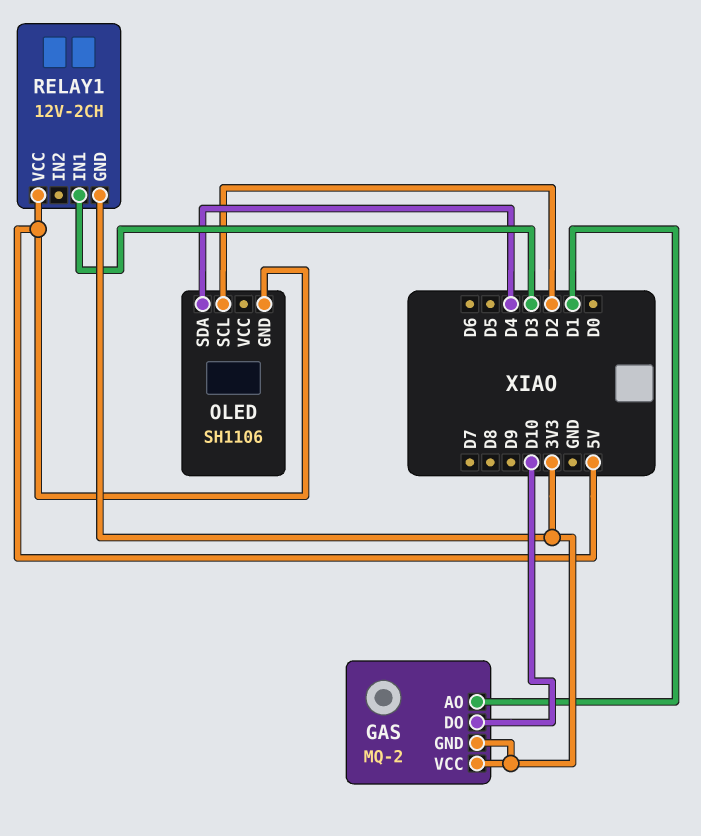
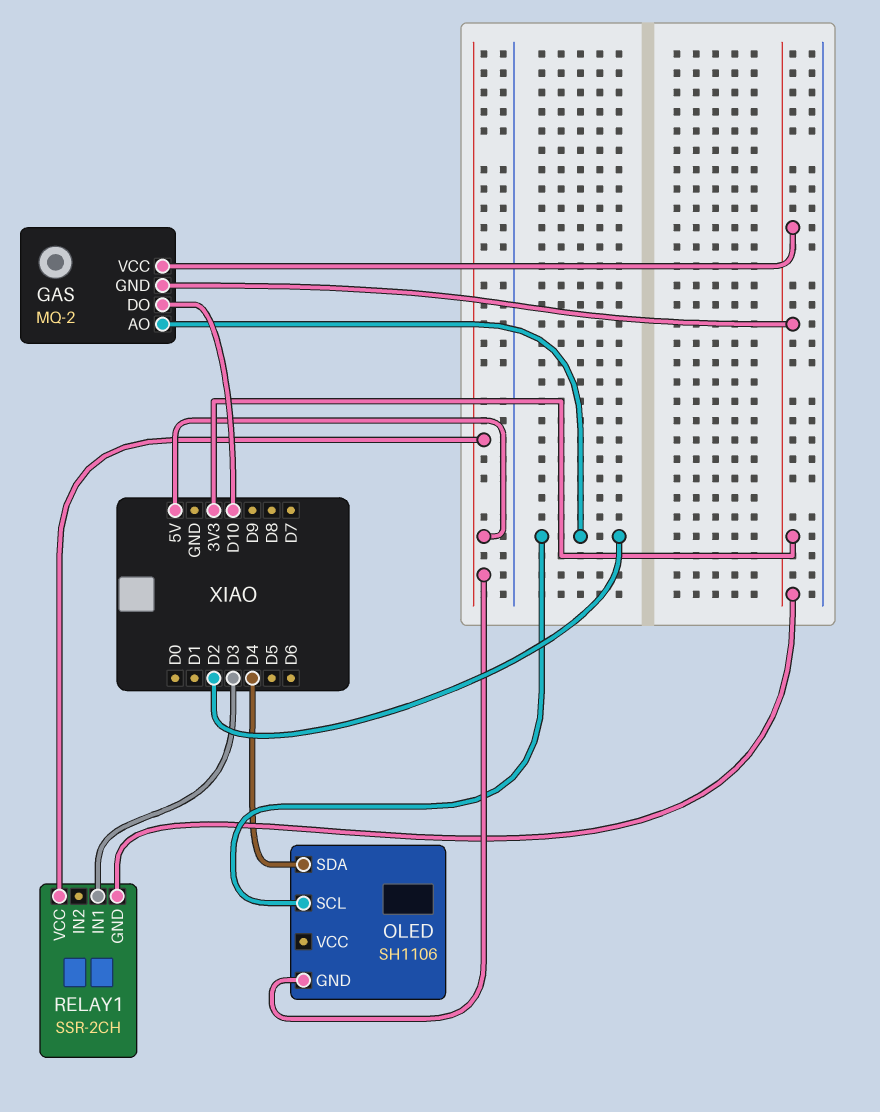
GAS pin AO: D1 -> D2
RELAY1: 12V-2CH -> SSR-2CH

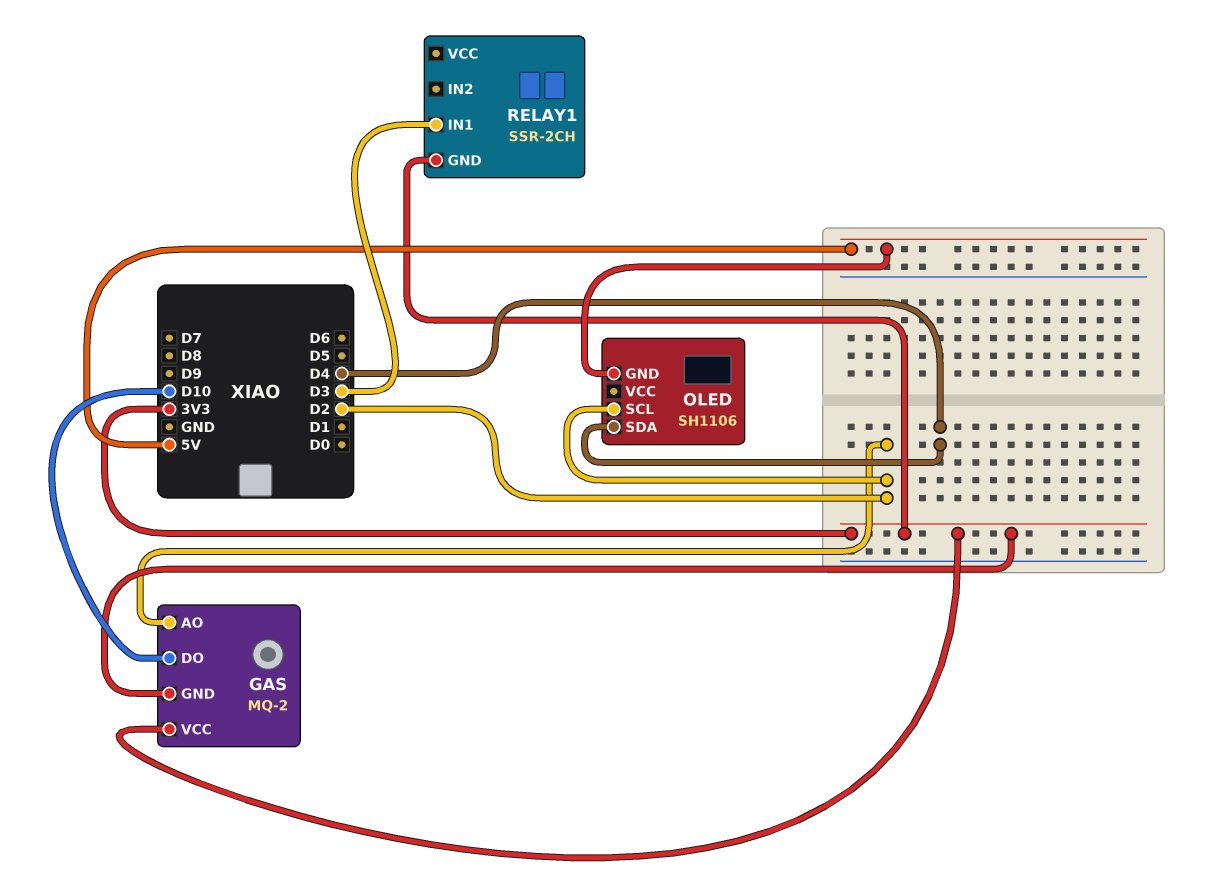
RELAY1 pin VCC: 5V -> none

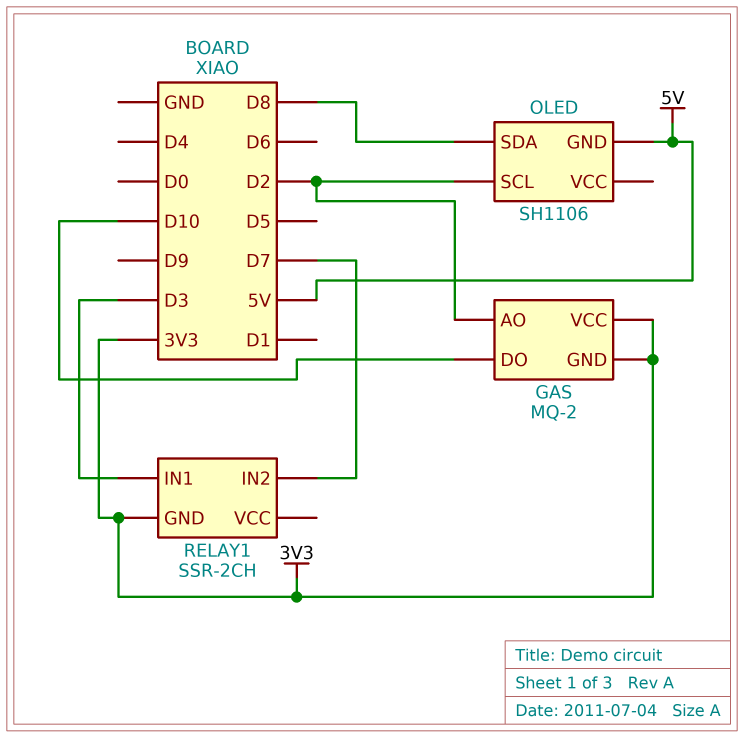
OLED pin SDA: D4 -> D8
RELAY1 pin IN2: none -> D7

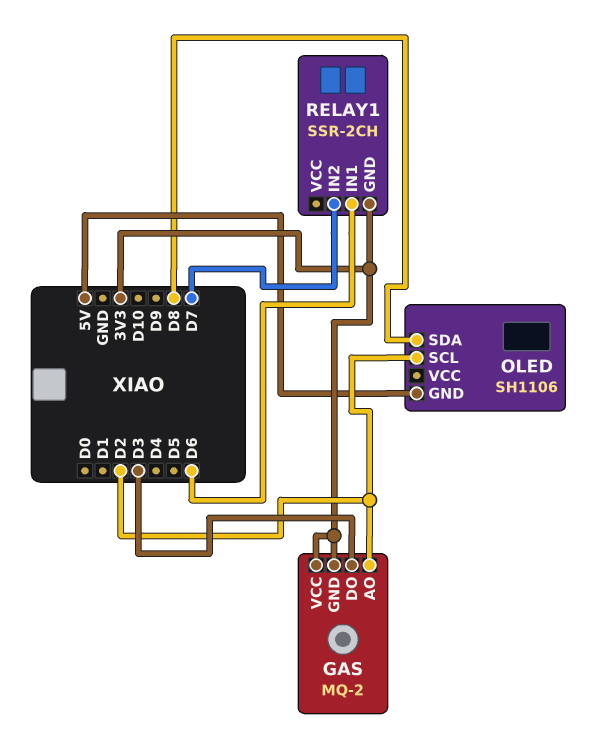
GAS pin DO: D10 -> D3
RELAY1 pin IN1: D3 -> D6

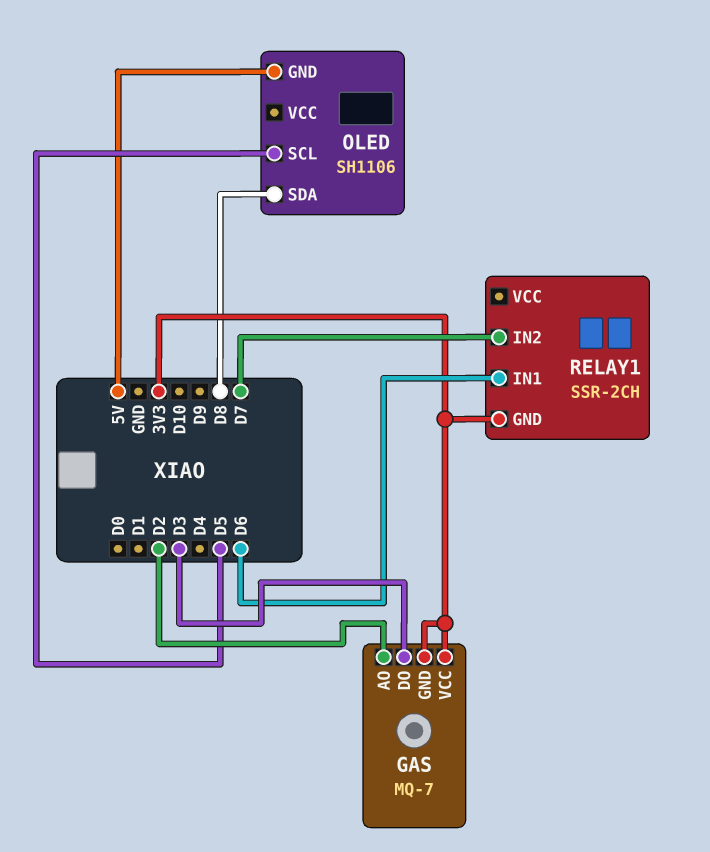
GAS: MQ-2 -> MQ-7
OLED pin SCL: D2 -> D5

